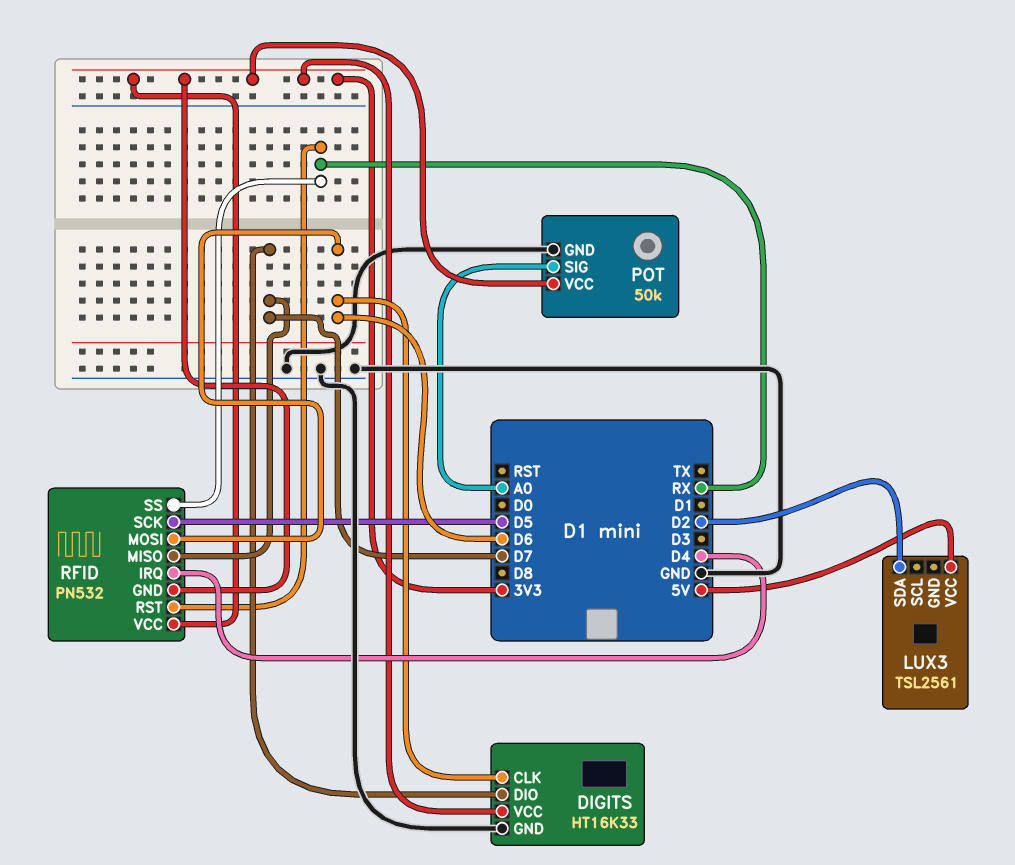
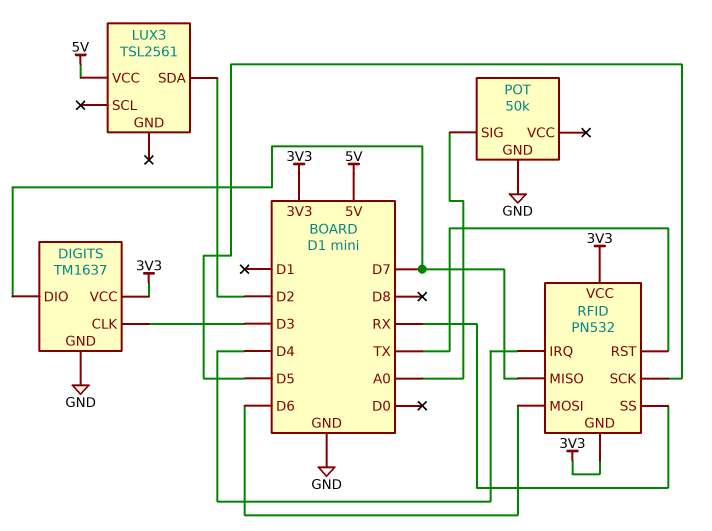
DIGITS: HT16K33 -> TM1637
DIGITS pin CLK: D6 -> D3
POT pin VCC: 3V3 -> none
RFID pin RST: RX -> TX

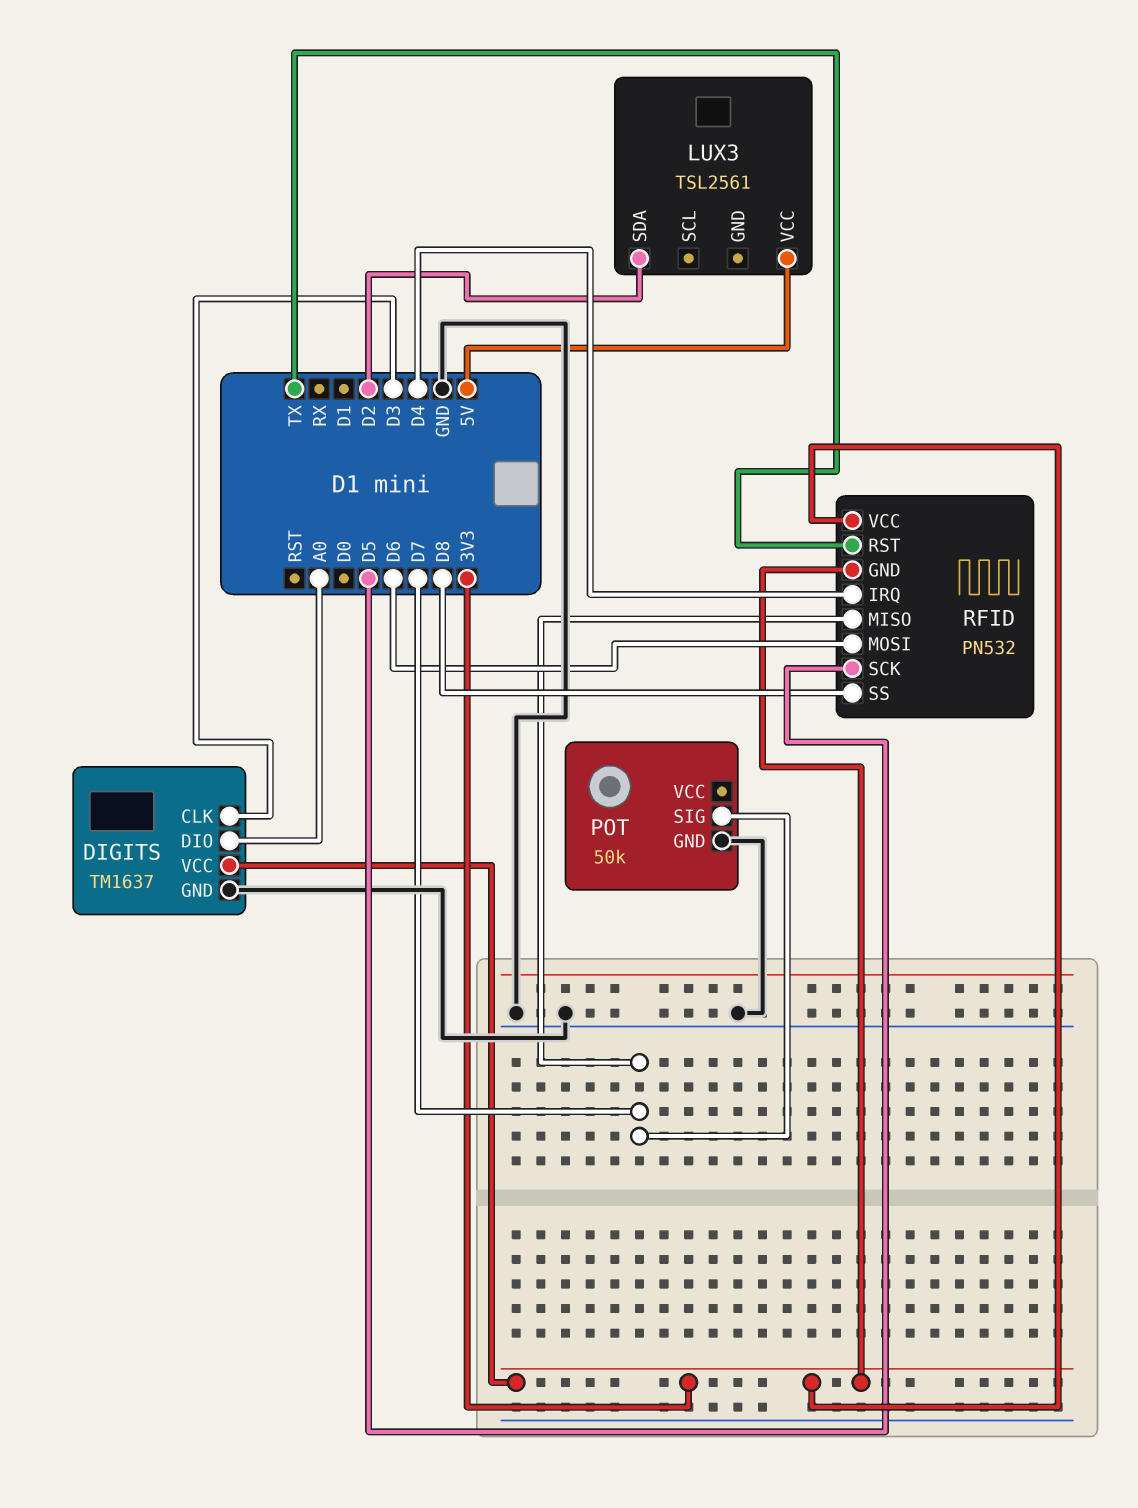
DIGITS pin DIO: D7 -> A0
POT pin SIG: A0 -> D7
RFID pin SS: RX -> D8

